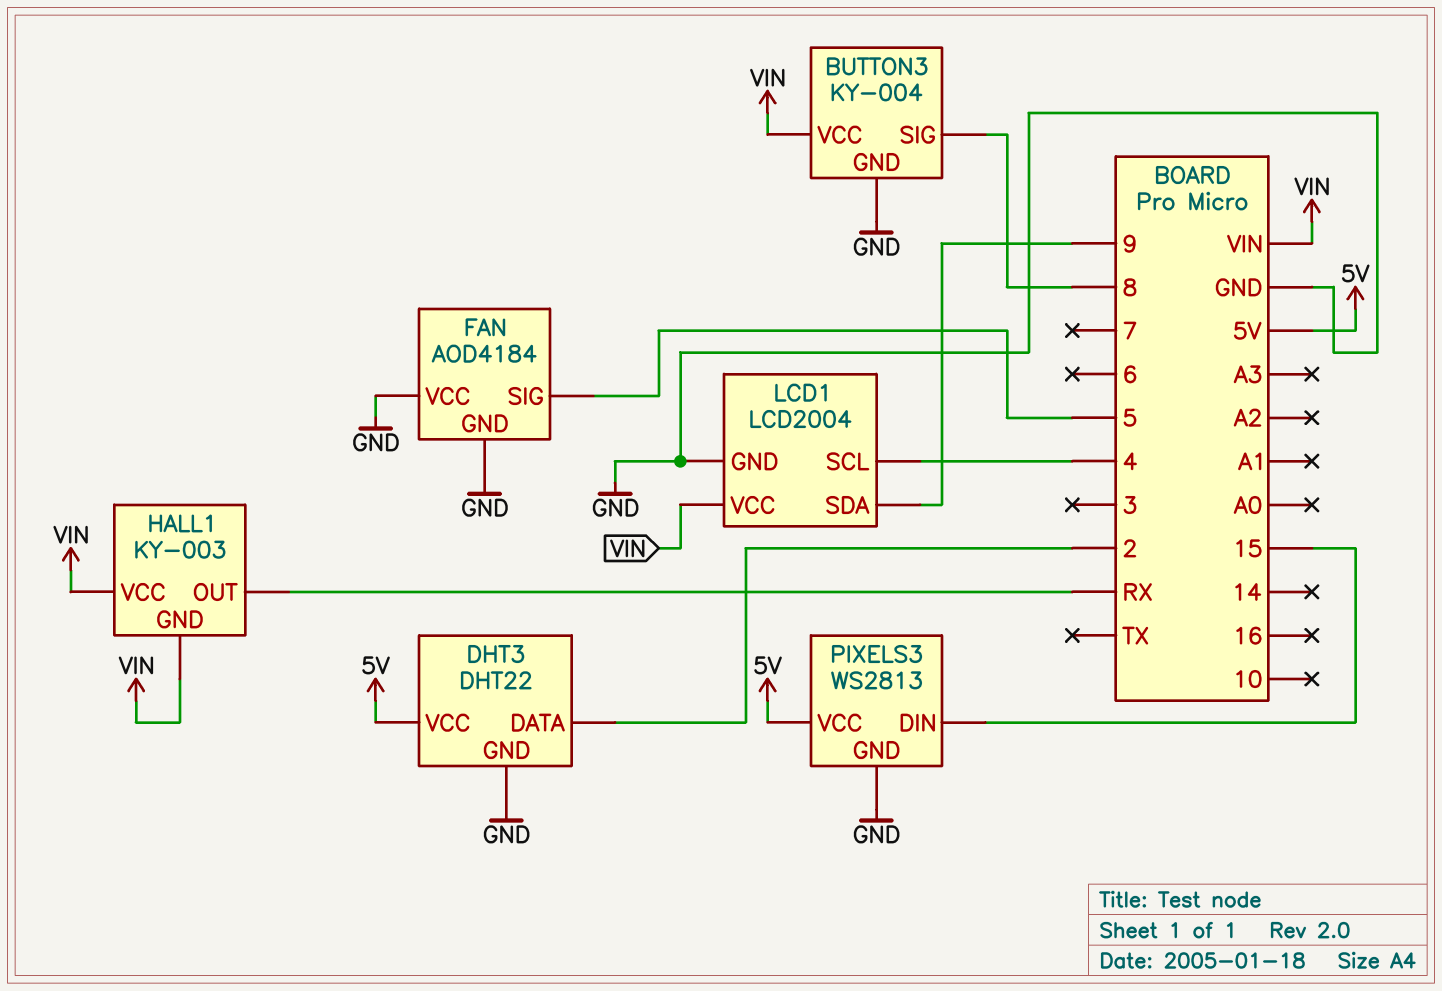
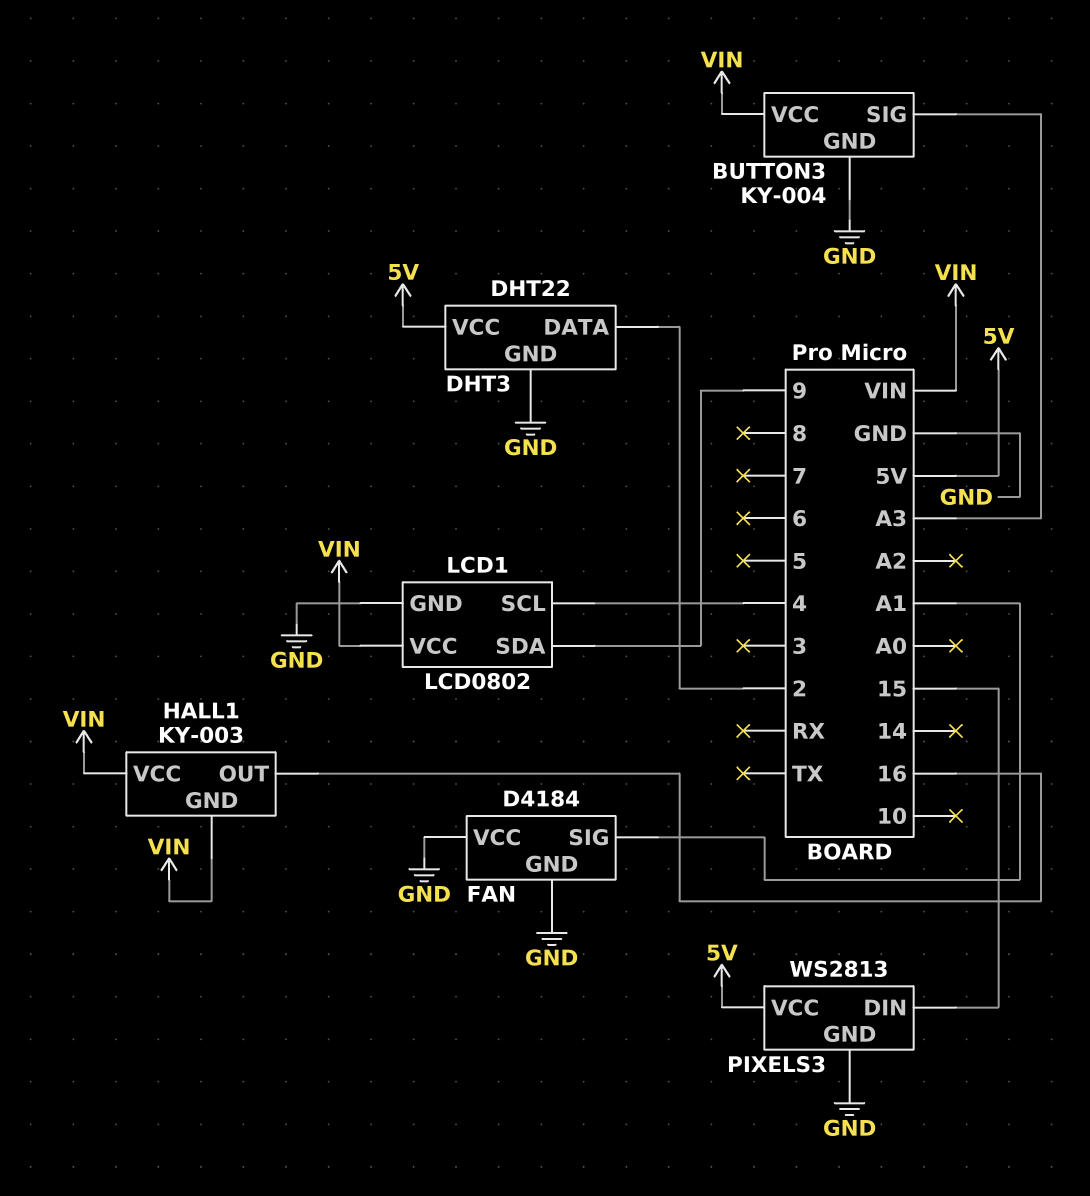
BUTTON3 pin SIG: 8 -> A3
FAN: AOD4184 -> D4184
FAN pin SIG: 5 -> A1
HALL1 pin OUT: RX -> 16
LCD1: LCD2004 -> LCD0802

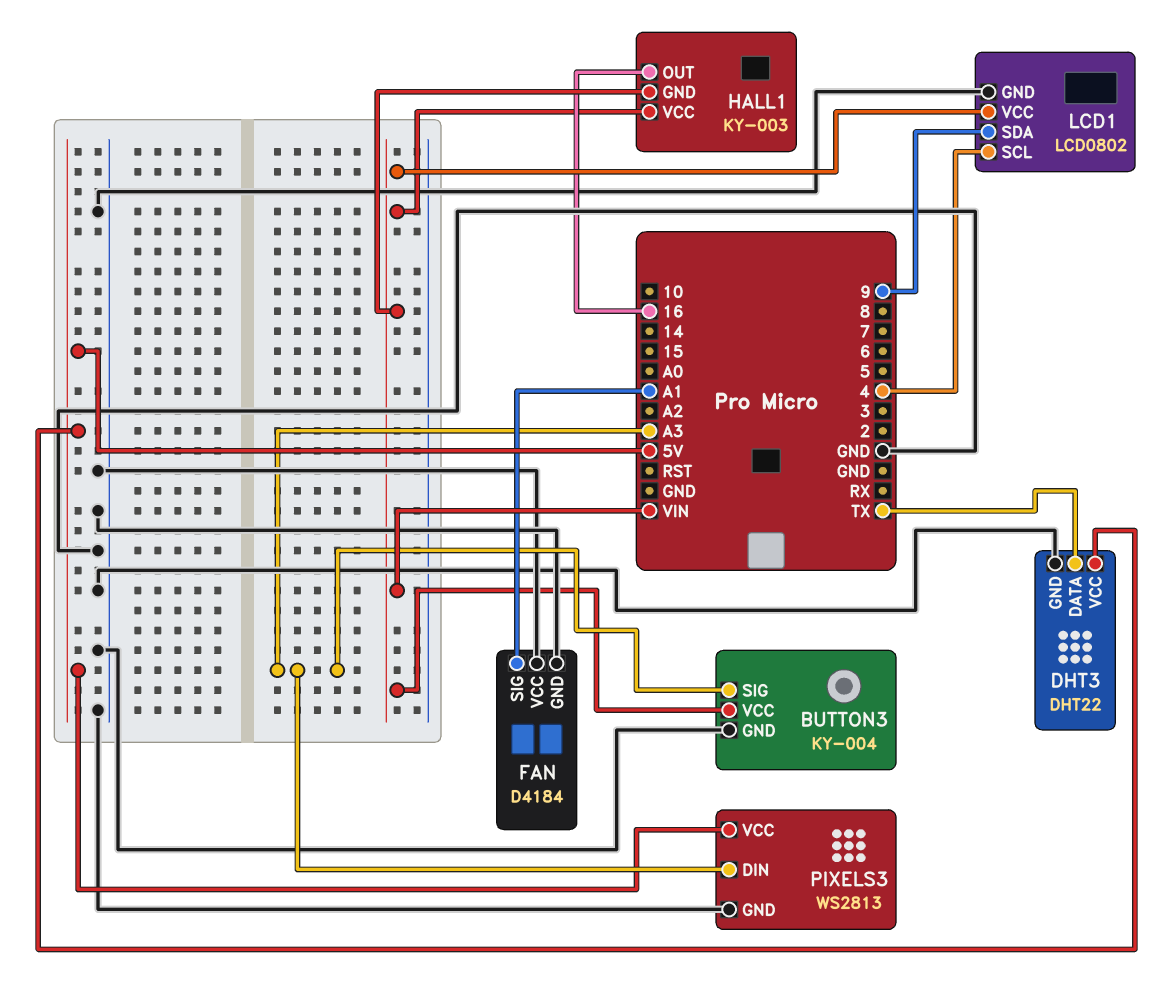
DHT3 pin DATA: 2 -> TX
PIXELS3 pin DIN: 15 -> A3

